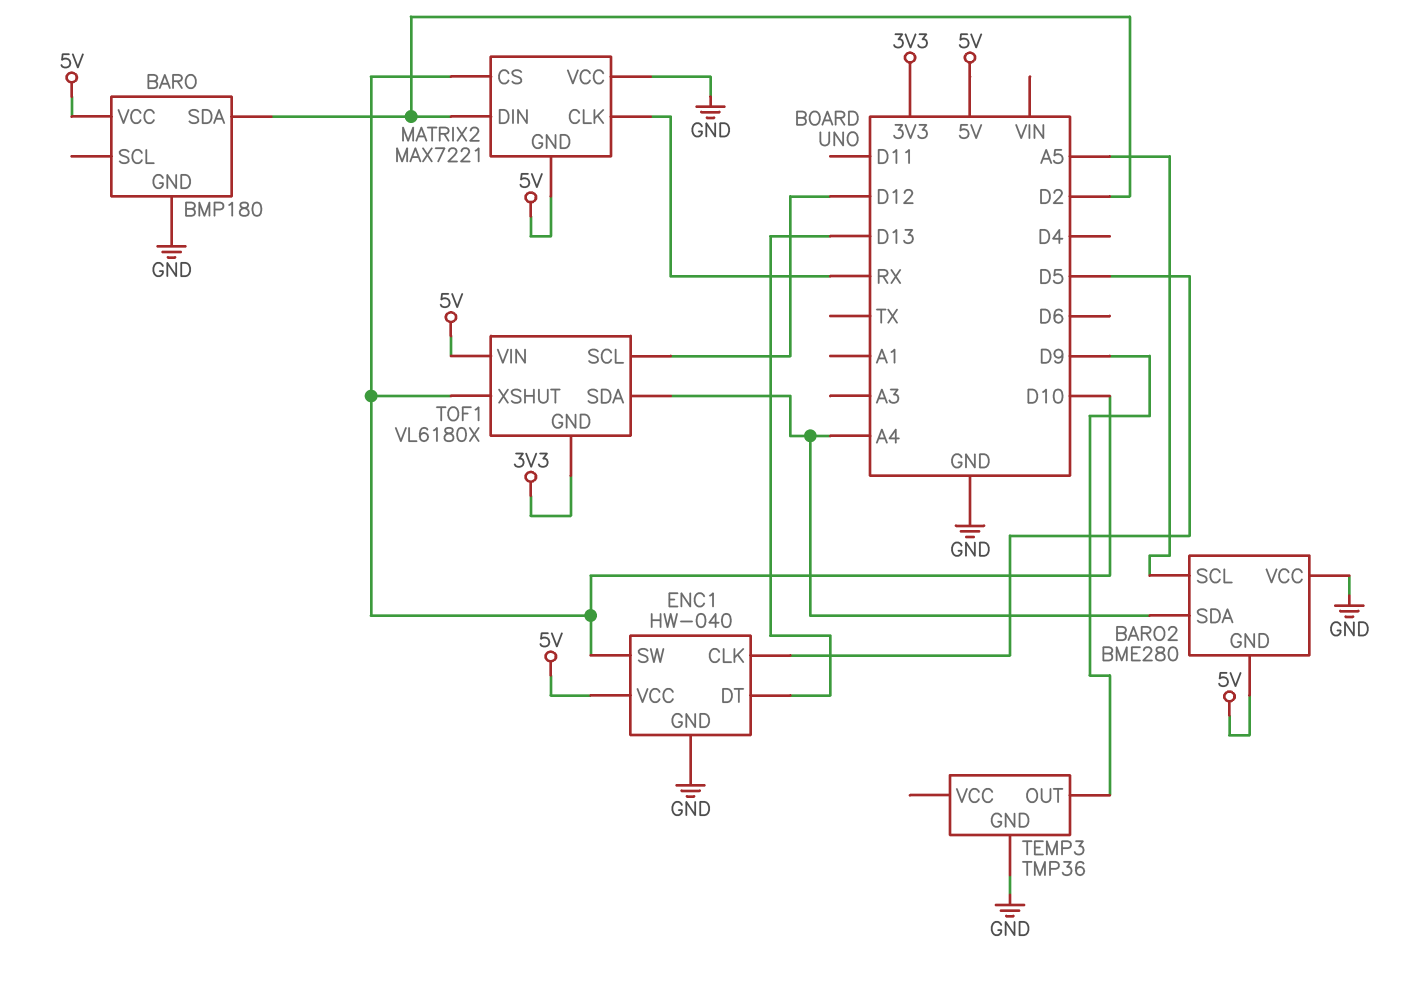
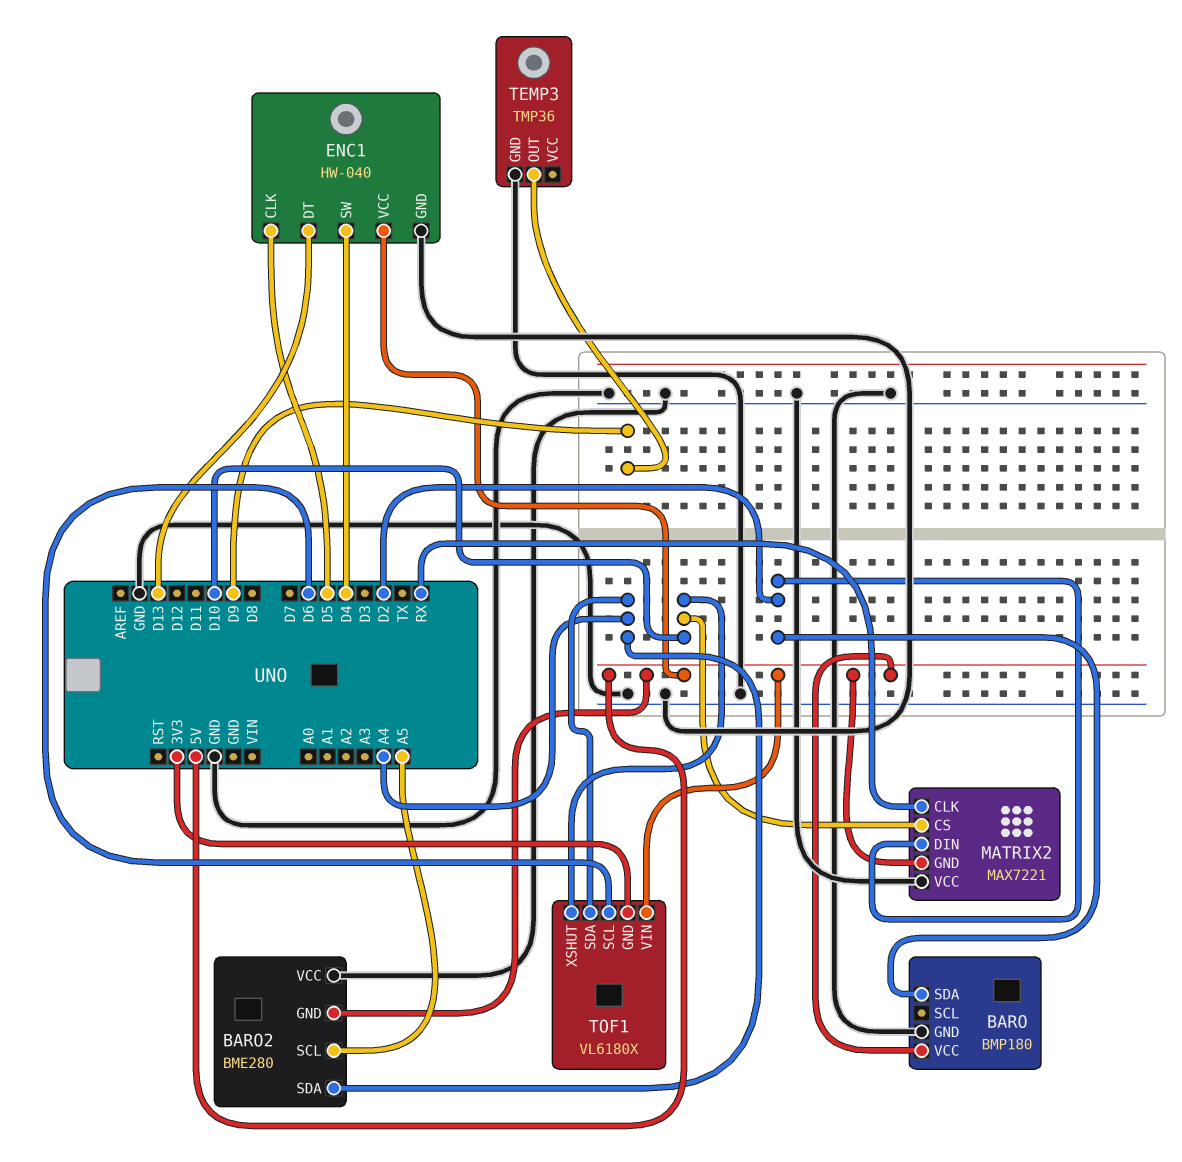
ENC1 pin SW: D10 -> D4
TOF1 pin SCL: D12 -> D6

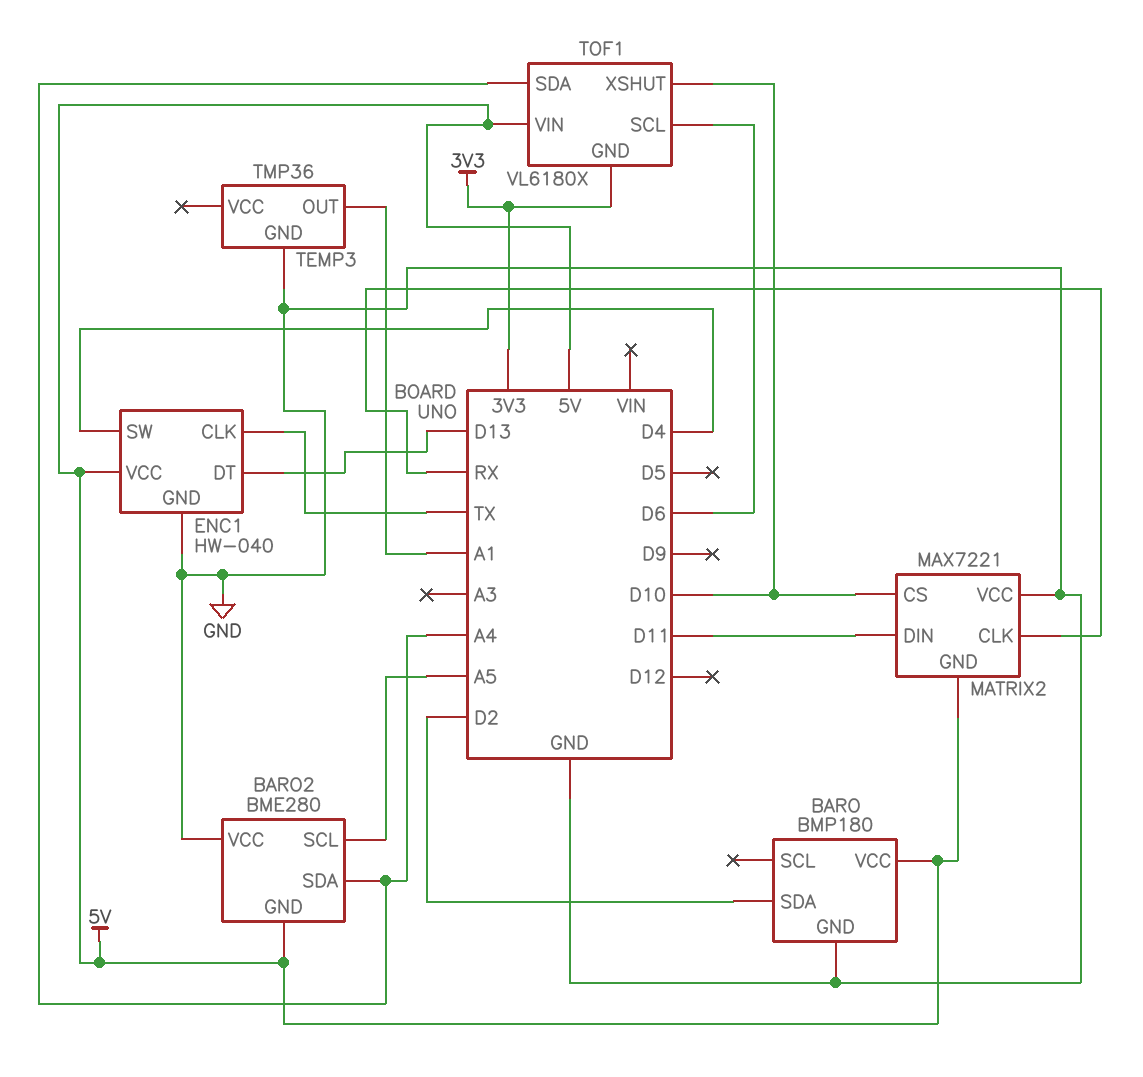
ENC1 pin CLK: D5 -> TX
MATRIX2 pin DIN: D2 -> D11
TEMP3 pin OUT: D9 -> A1

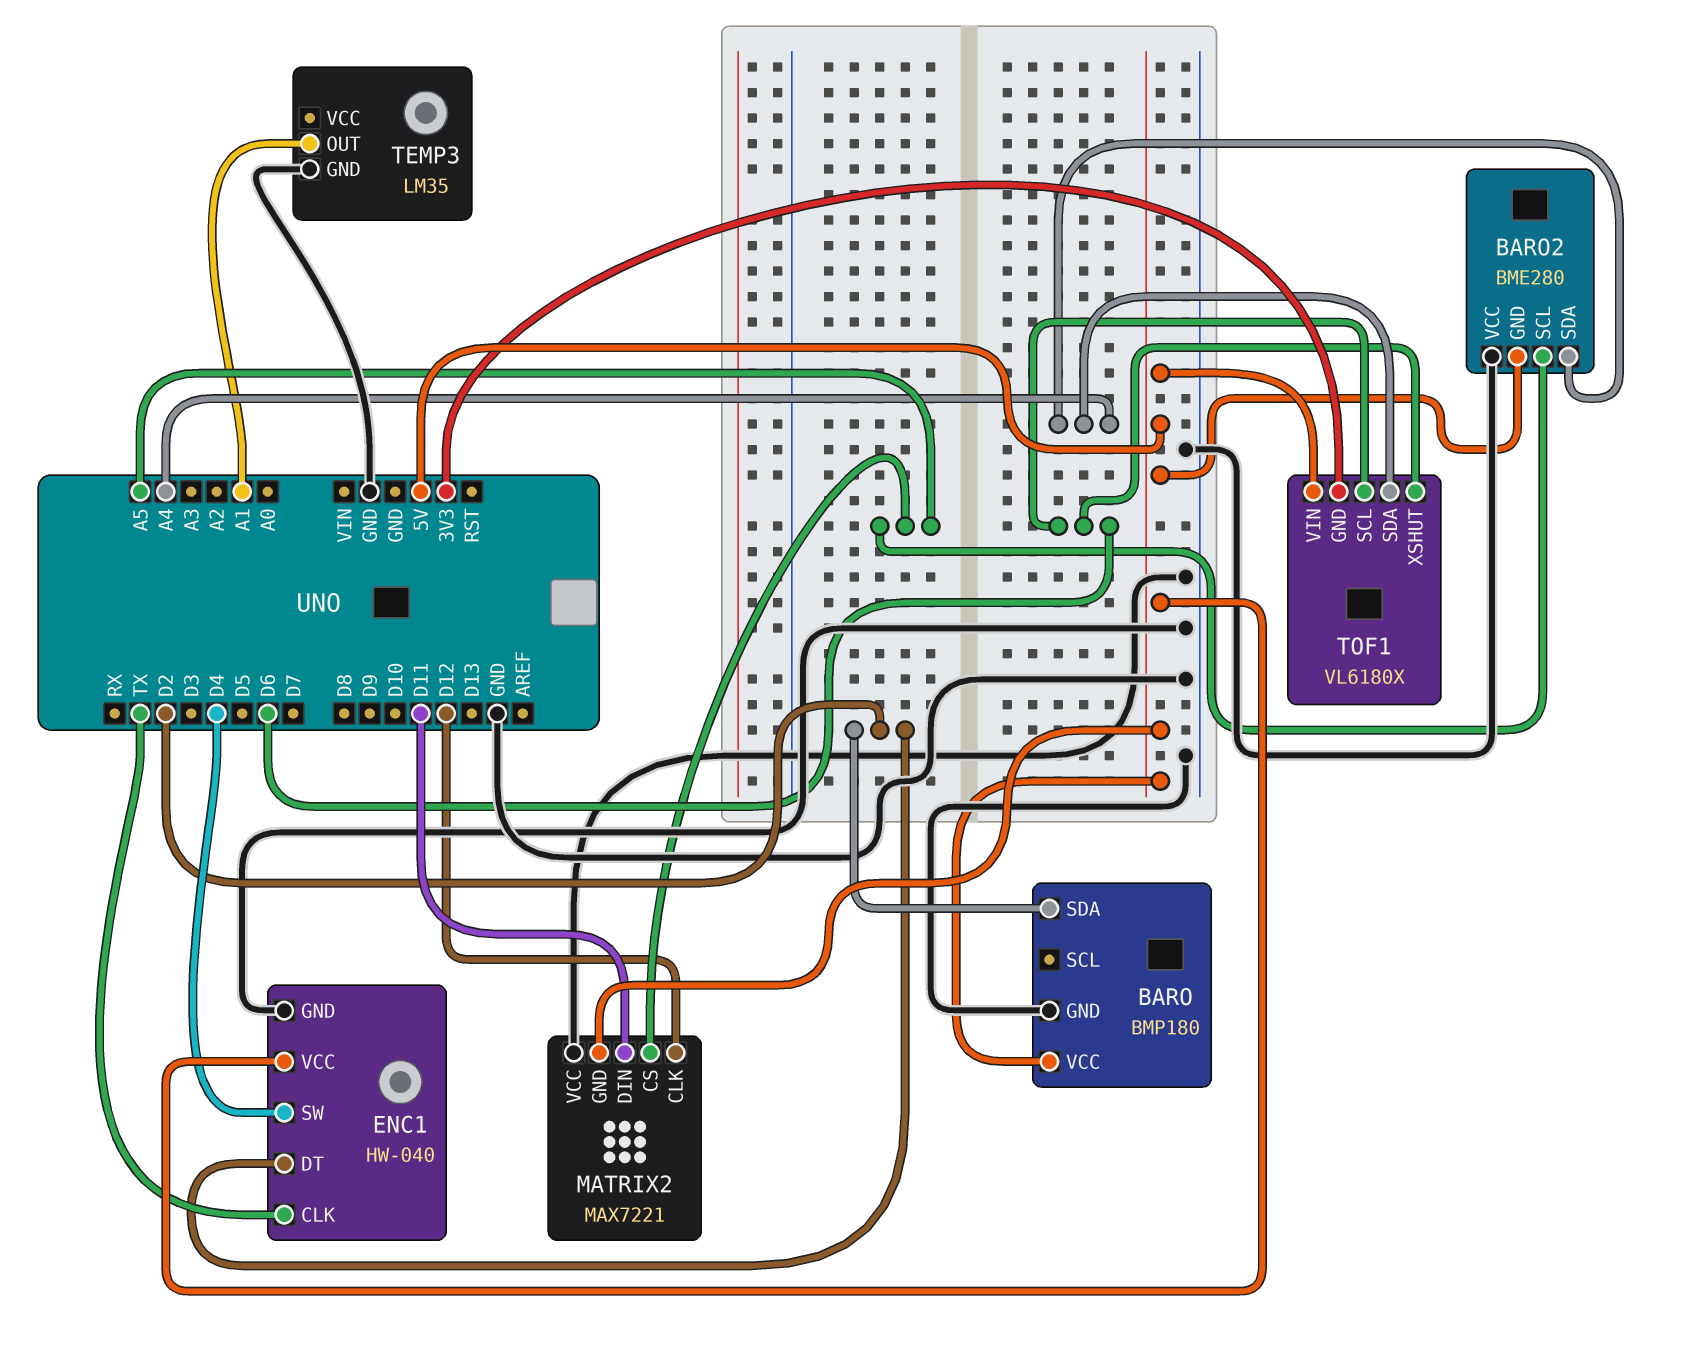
ENC1 pin DT: D13 -> D2
MATRIX2 pin CLK: RX -> D12
MATRIX2 pin CS: D10 -> A5
TEMP3: TMP36 -> LM35
TOF1 pin XSHUT: D10 -> D6

